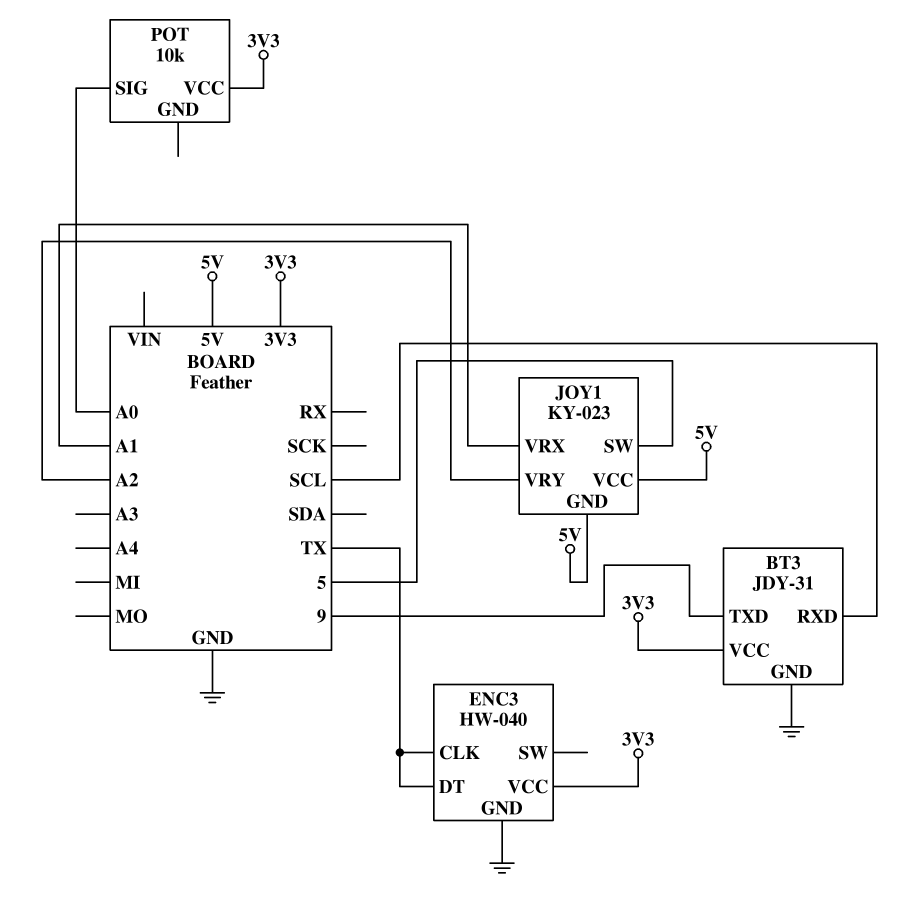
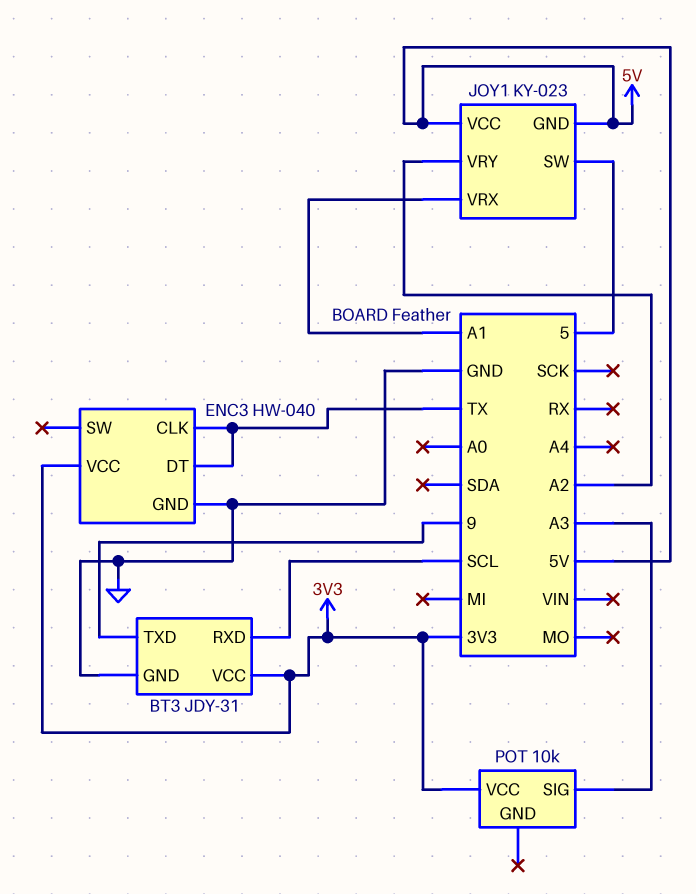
POT pin SIG: A0 -> A3

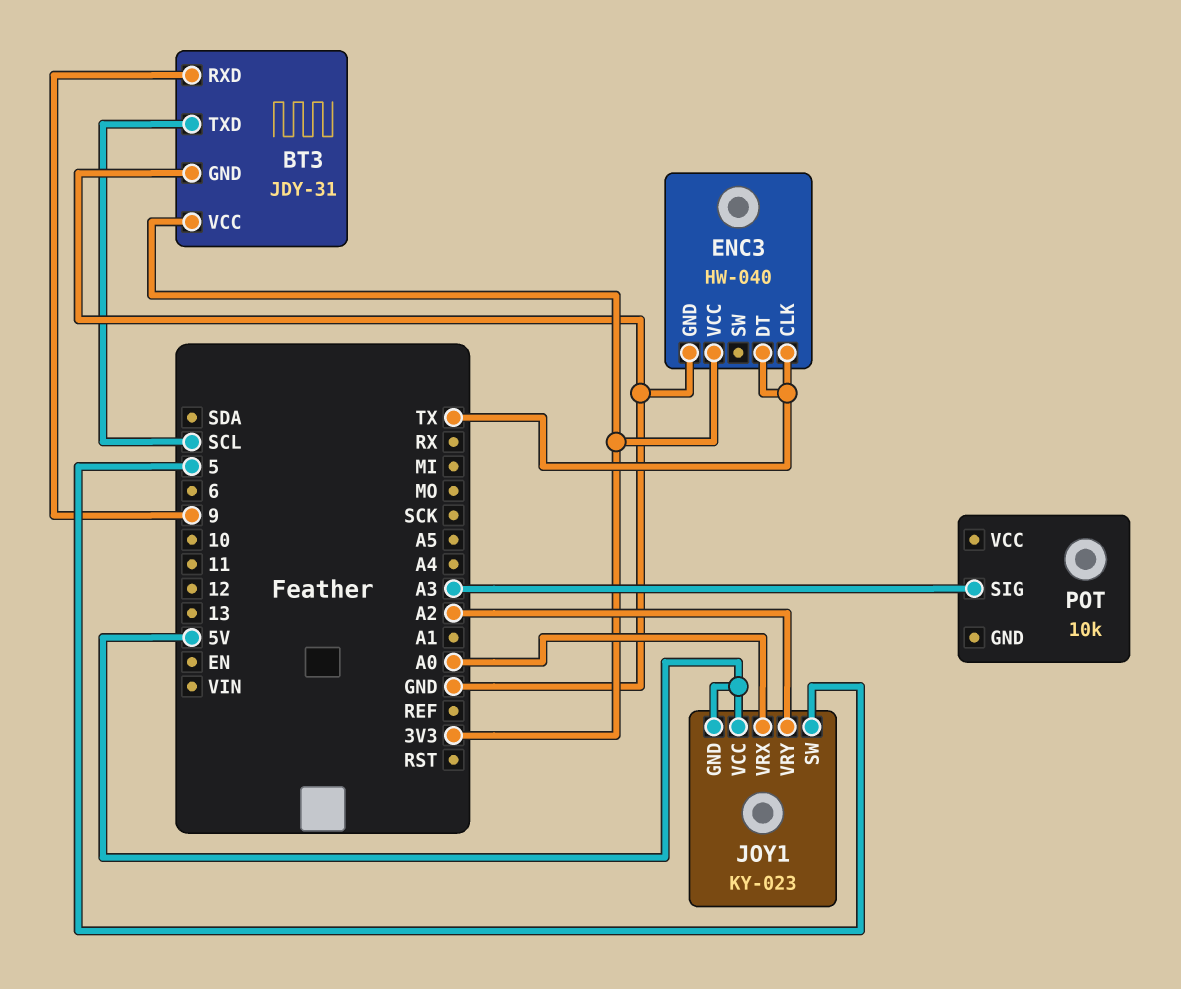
BT3 pin RXD: SCL -> 9
BT3 pin TXD: 9 -> SCL
JOY1 pin VRX: A1 -> A0
POT pin VCC: 3V3 -> none

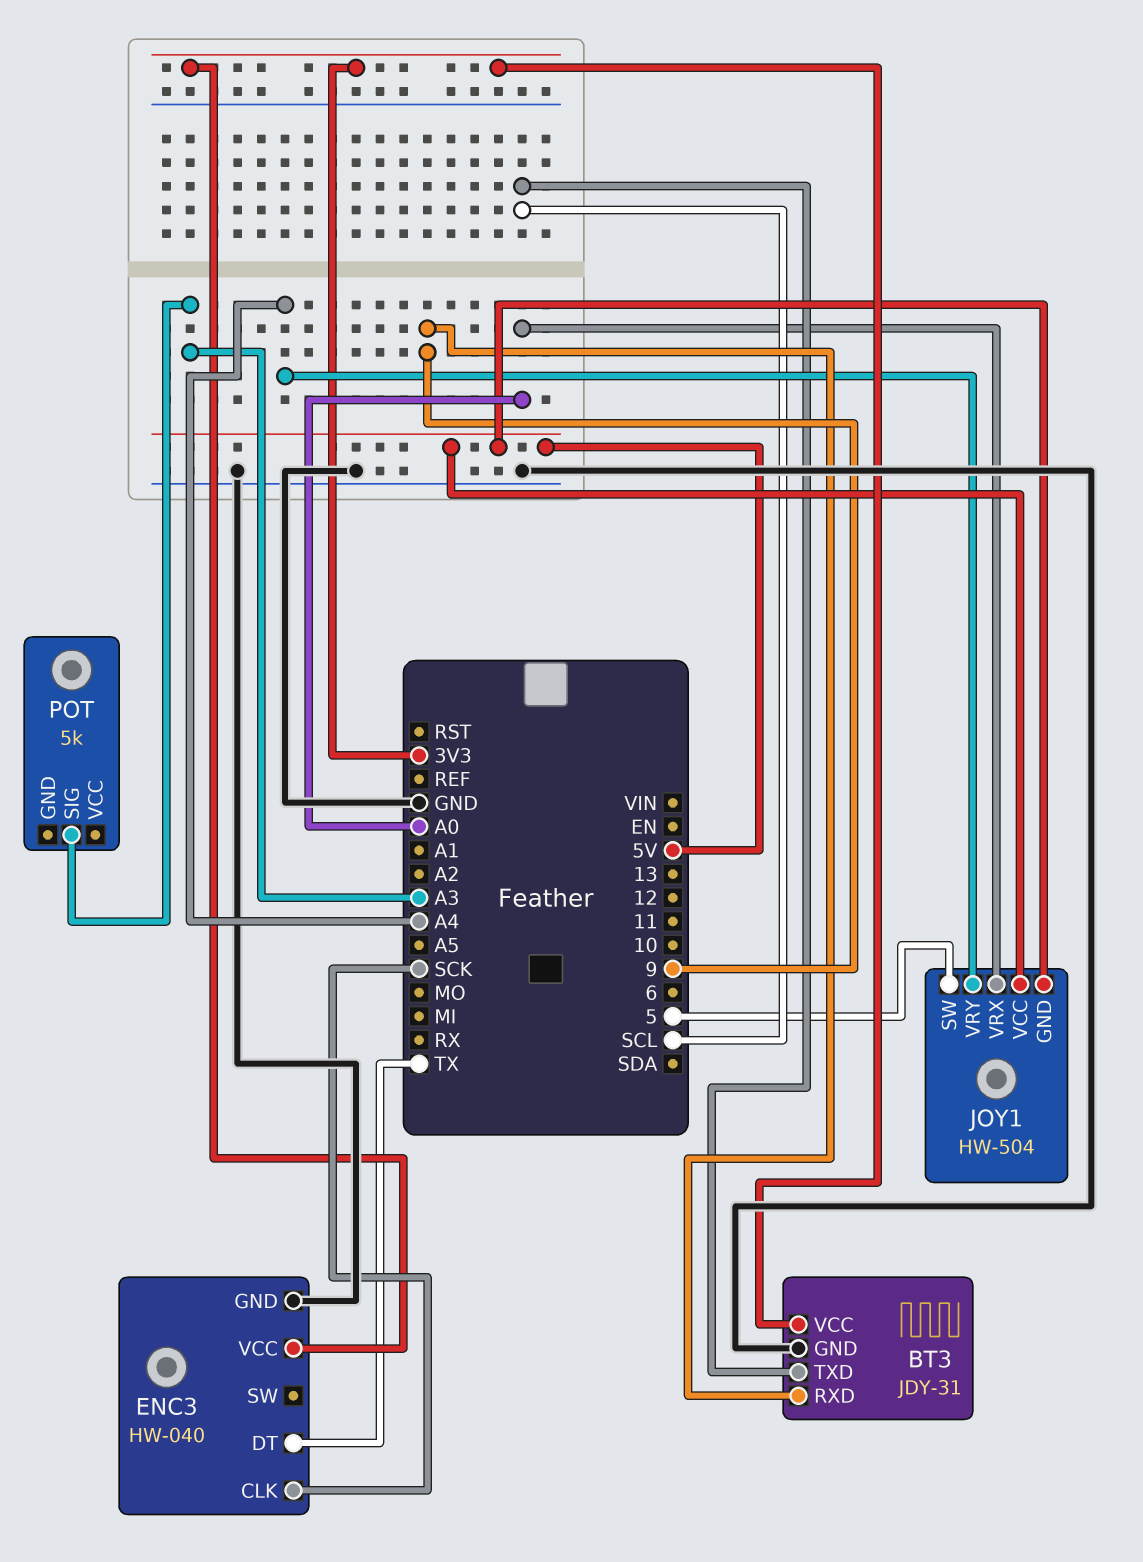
ENC3 pin CLK: TX -> SCK
JOY1: KY-023 -> HW-504
JOY1 pin VRY: A2 -> A4
POT: 10k -> 5k

